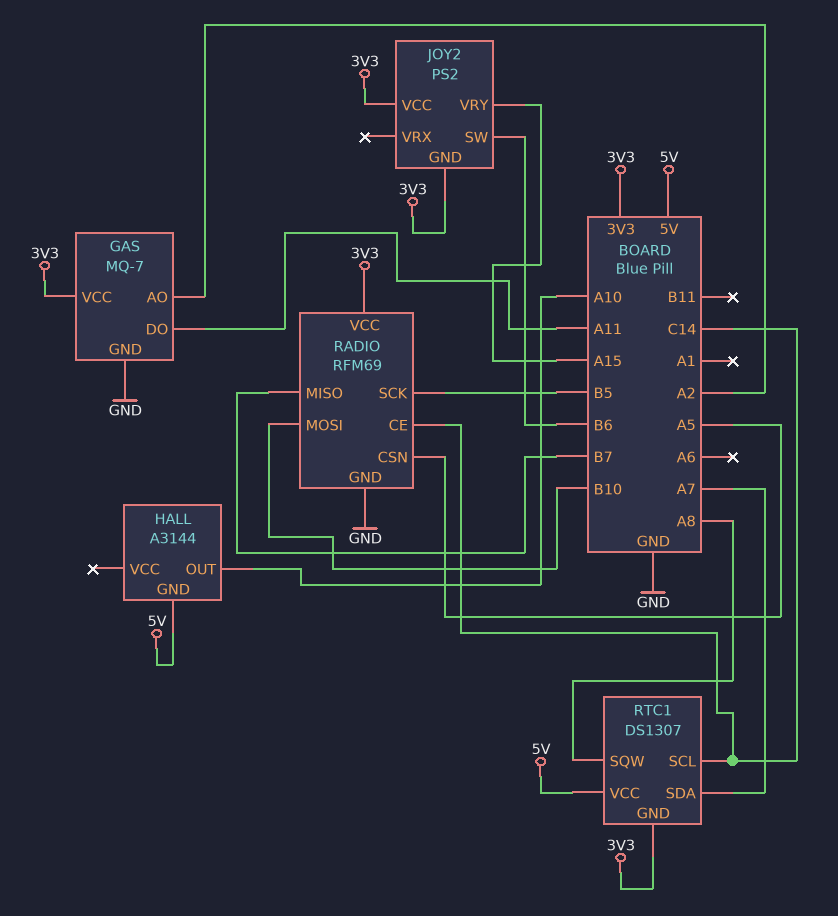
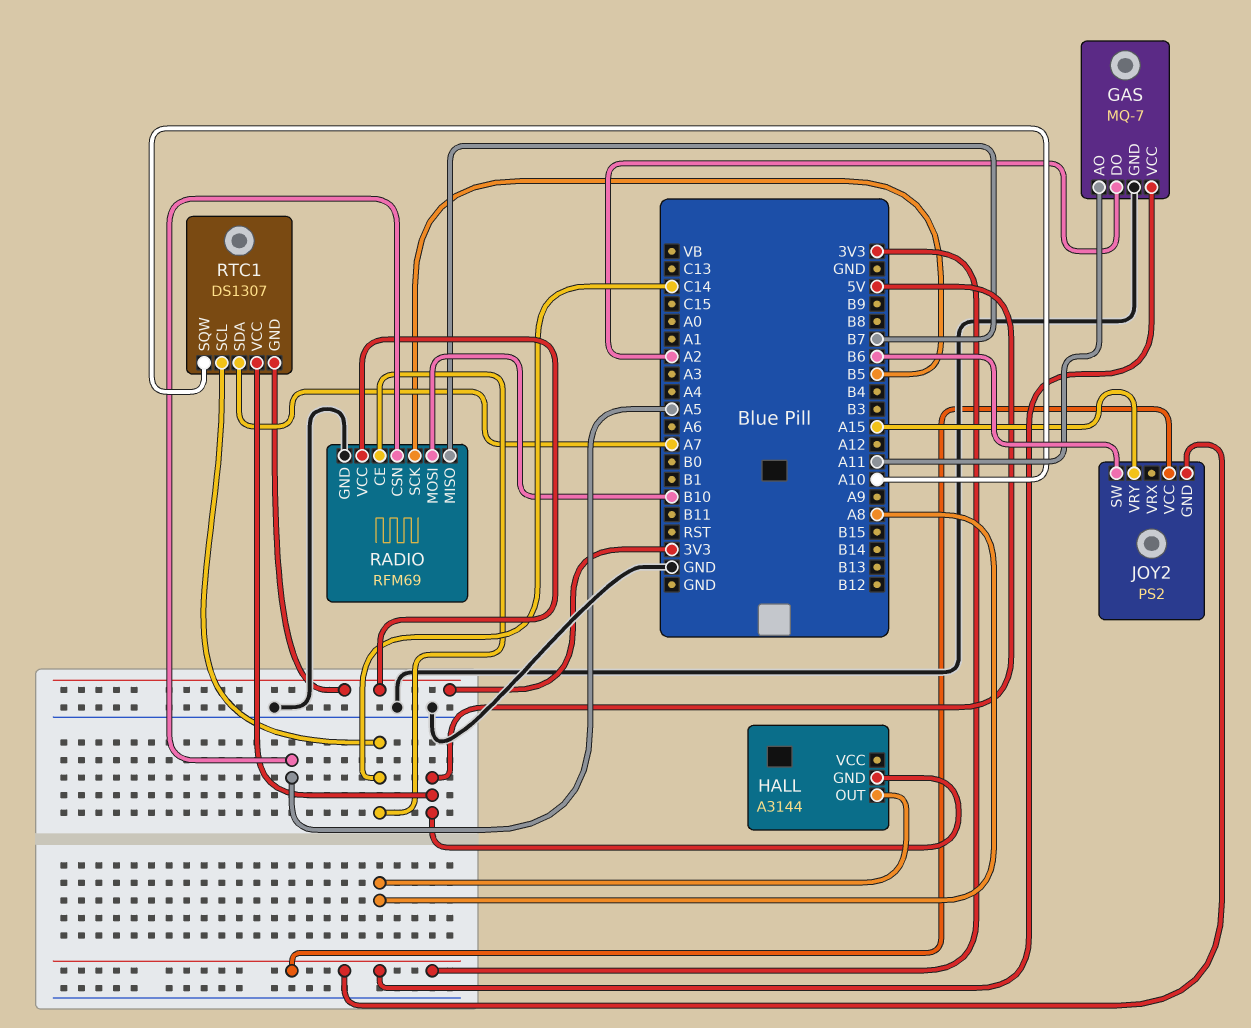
GAS pin AO: A2 -> A11
GAS pin DO: A11 -> A2
HALL pin OUT: A10 -> A8
RTC1 pin SQW: A8 -> A10

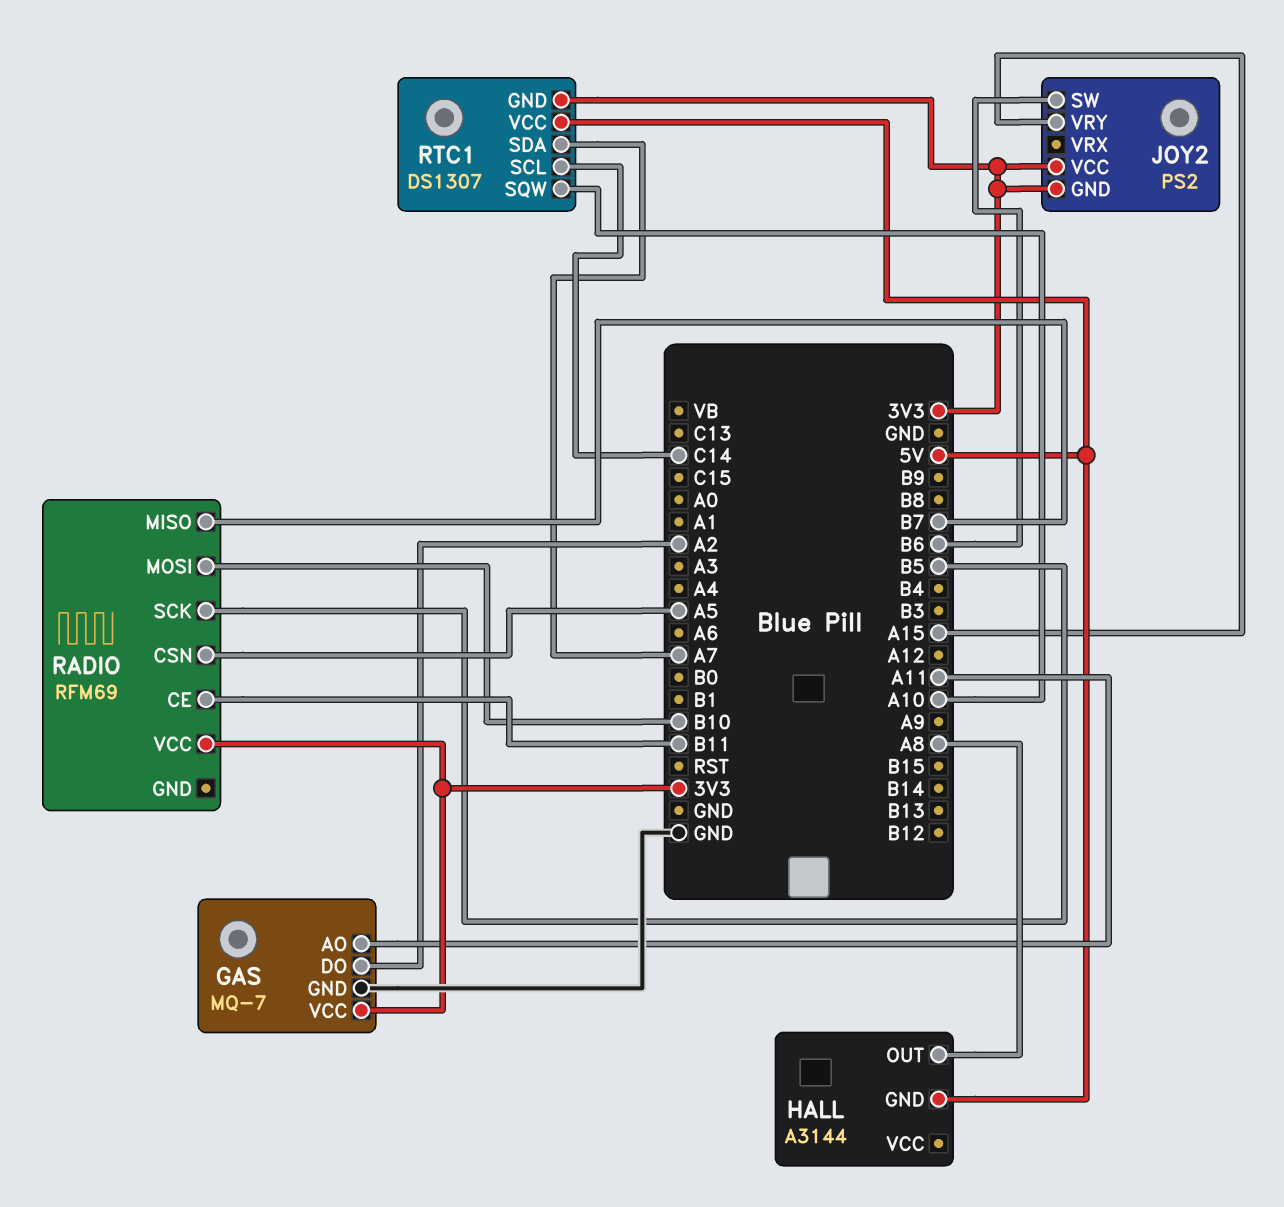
RADIO pin CE: C14 -> B11
RADIO pin GND: GND -> none

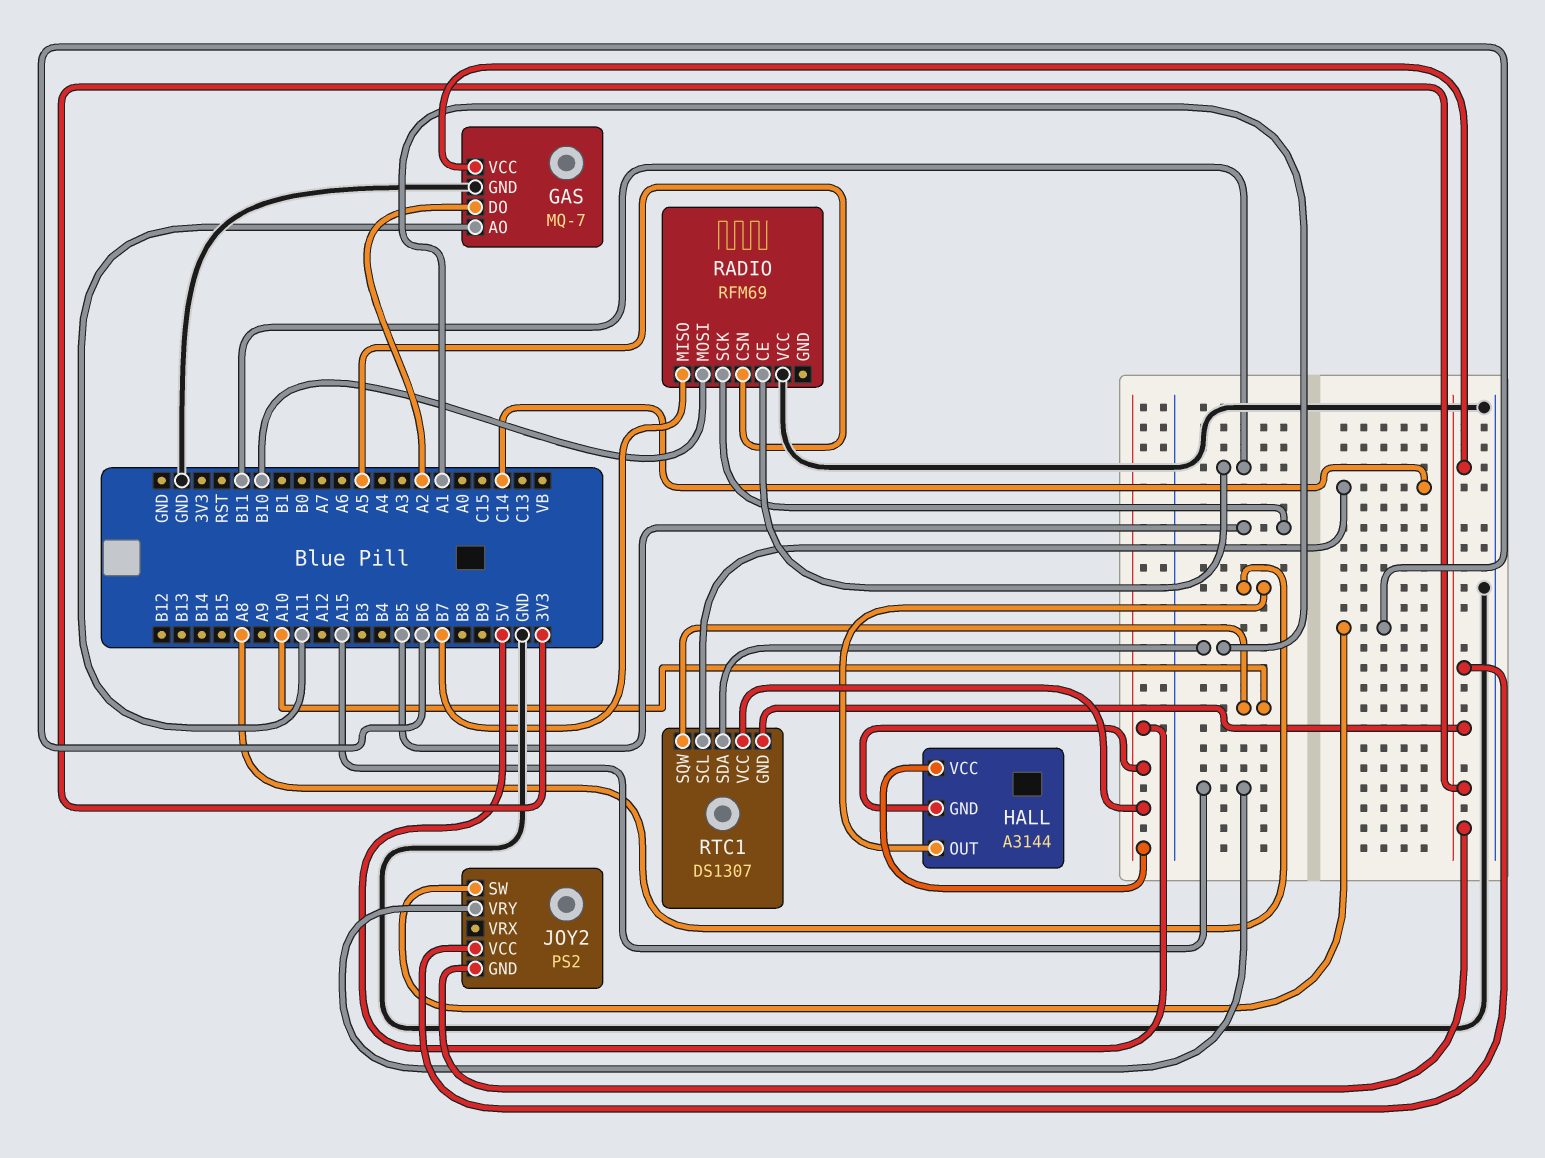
HALL pin VCC: none -> 5V
RADIO pin VCC: 3V3 -> GND
RTC1 pin SDA: A7 -> A1

